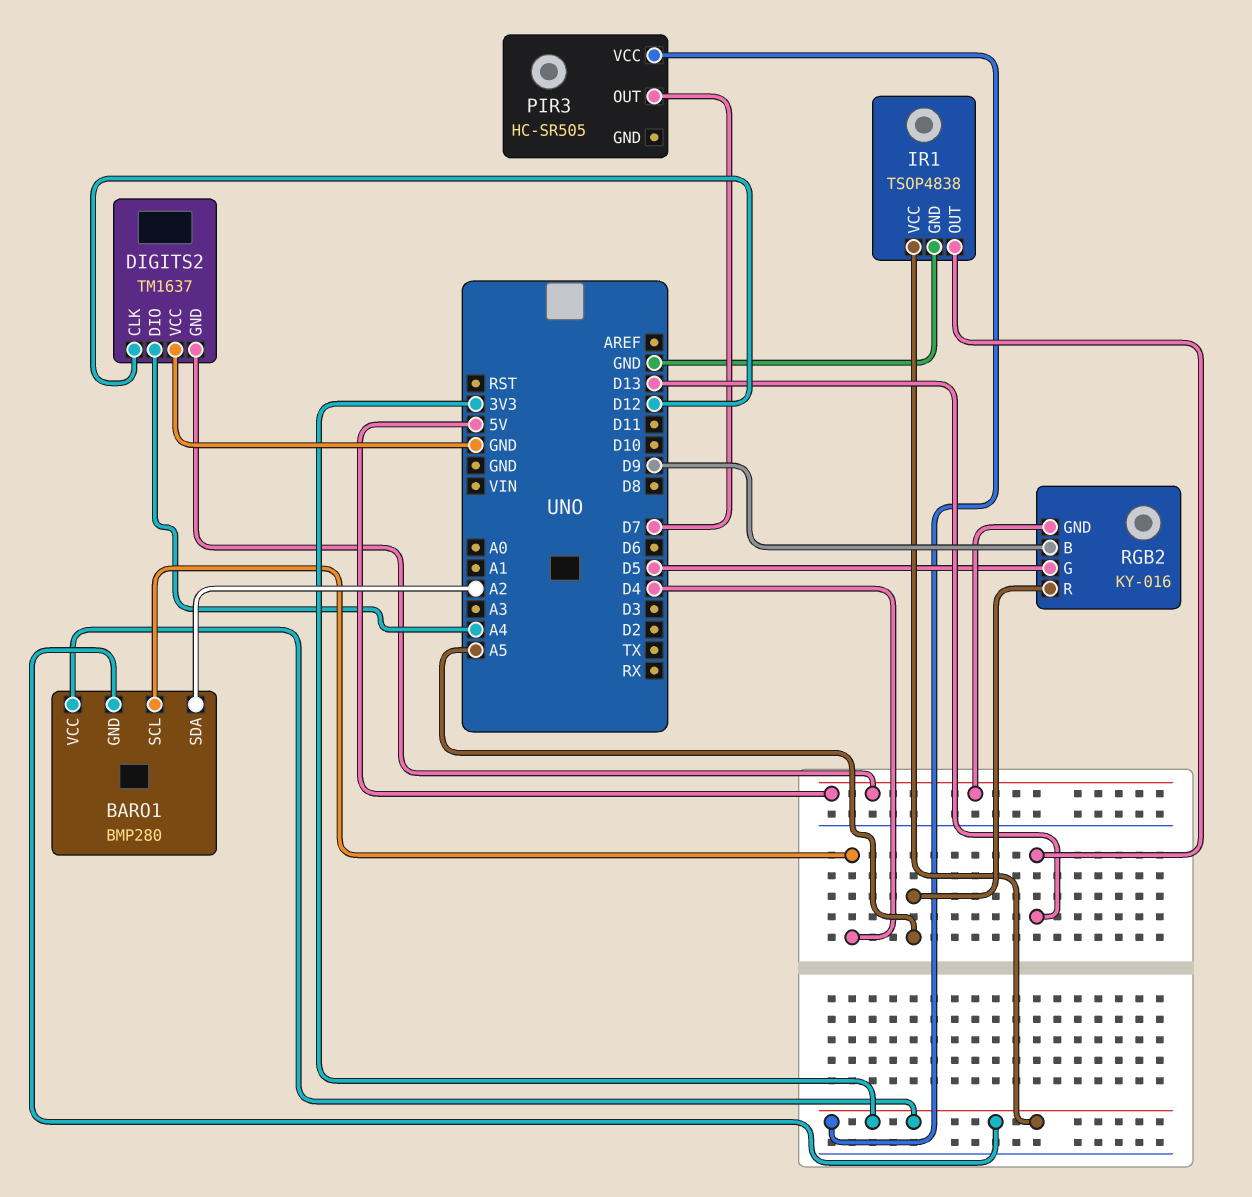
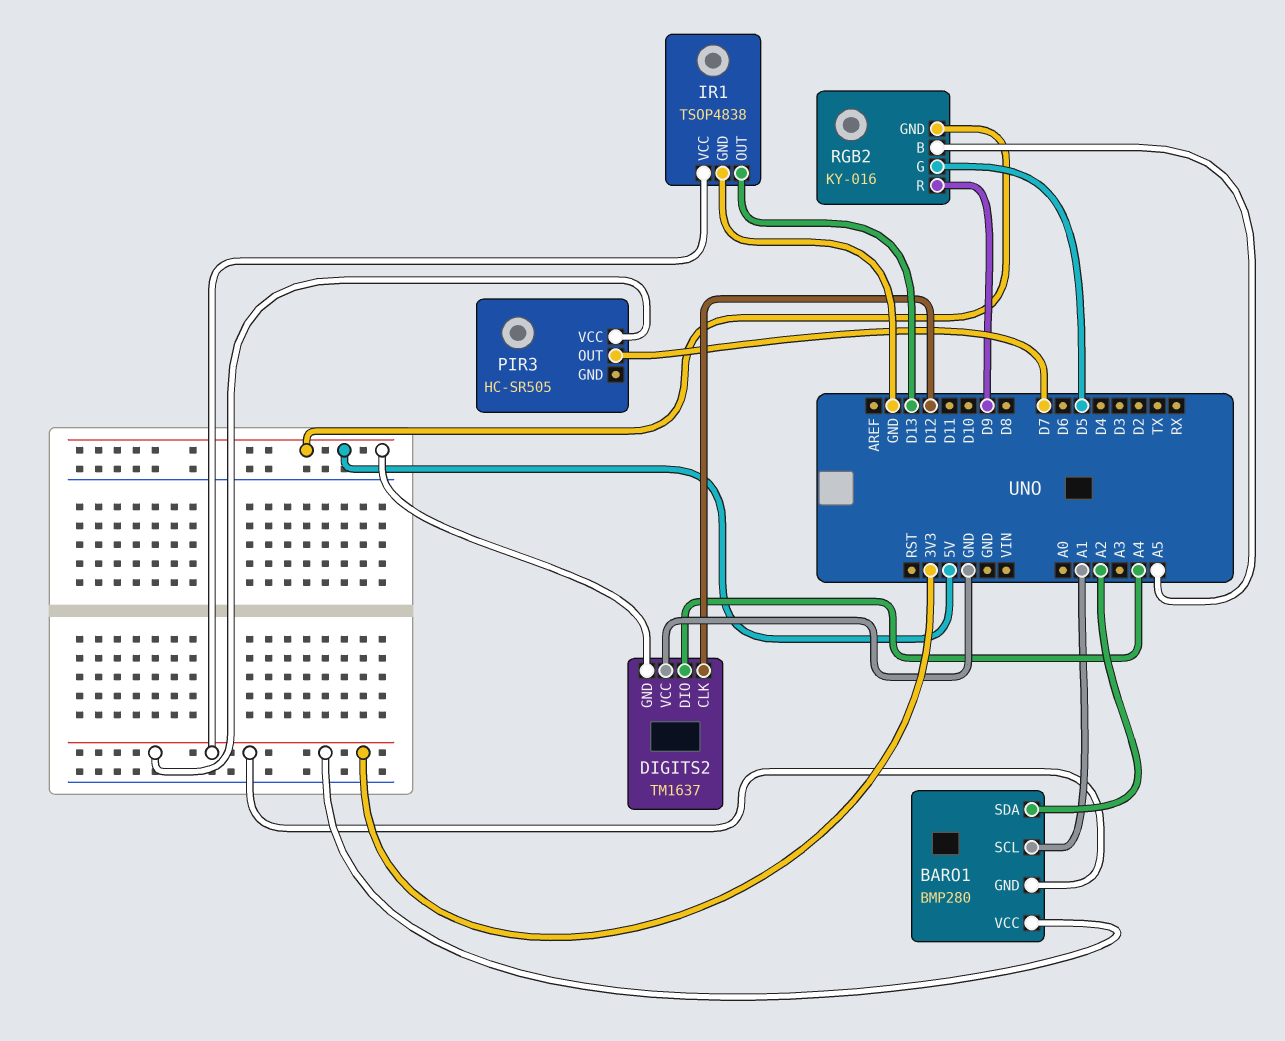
BARO1 pin SCL: D4 -> A1
RGB2 pin B: D9 -> A5
RGB2 pin R: A5 -> D9

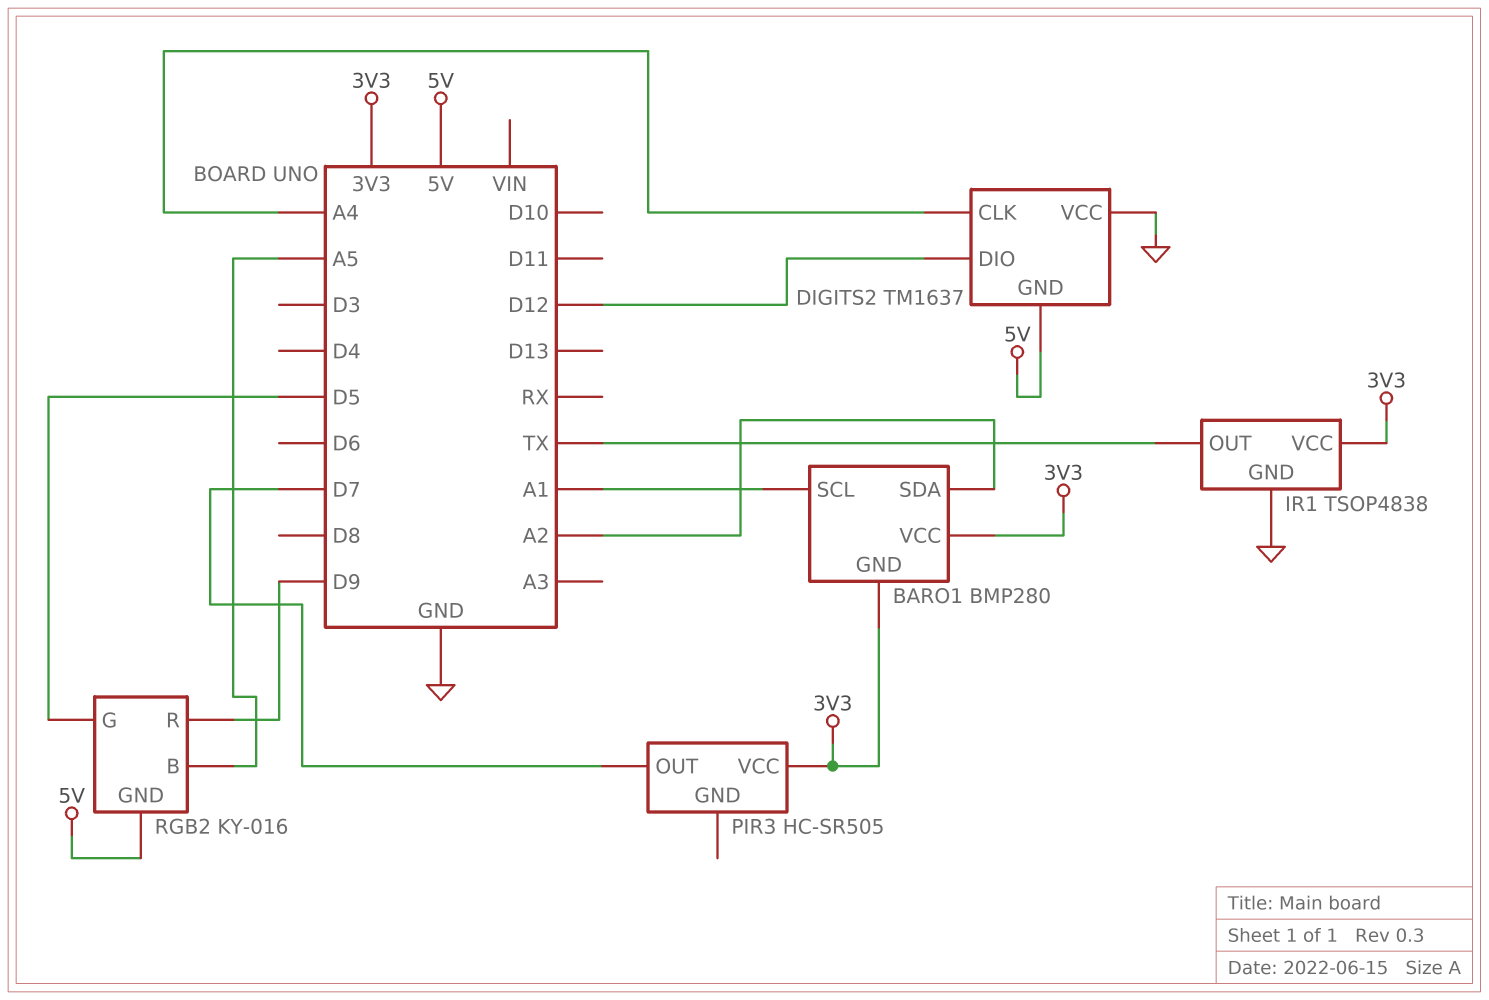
DIGITS2 pin CLK: D12 -> A4
DIGITS2 pin DIO: A4 -> D12
IR1 pin OUT: D13 -> TX

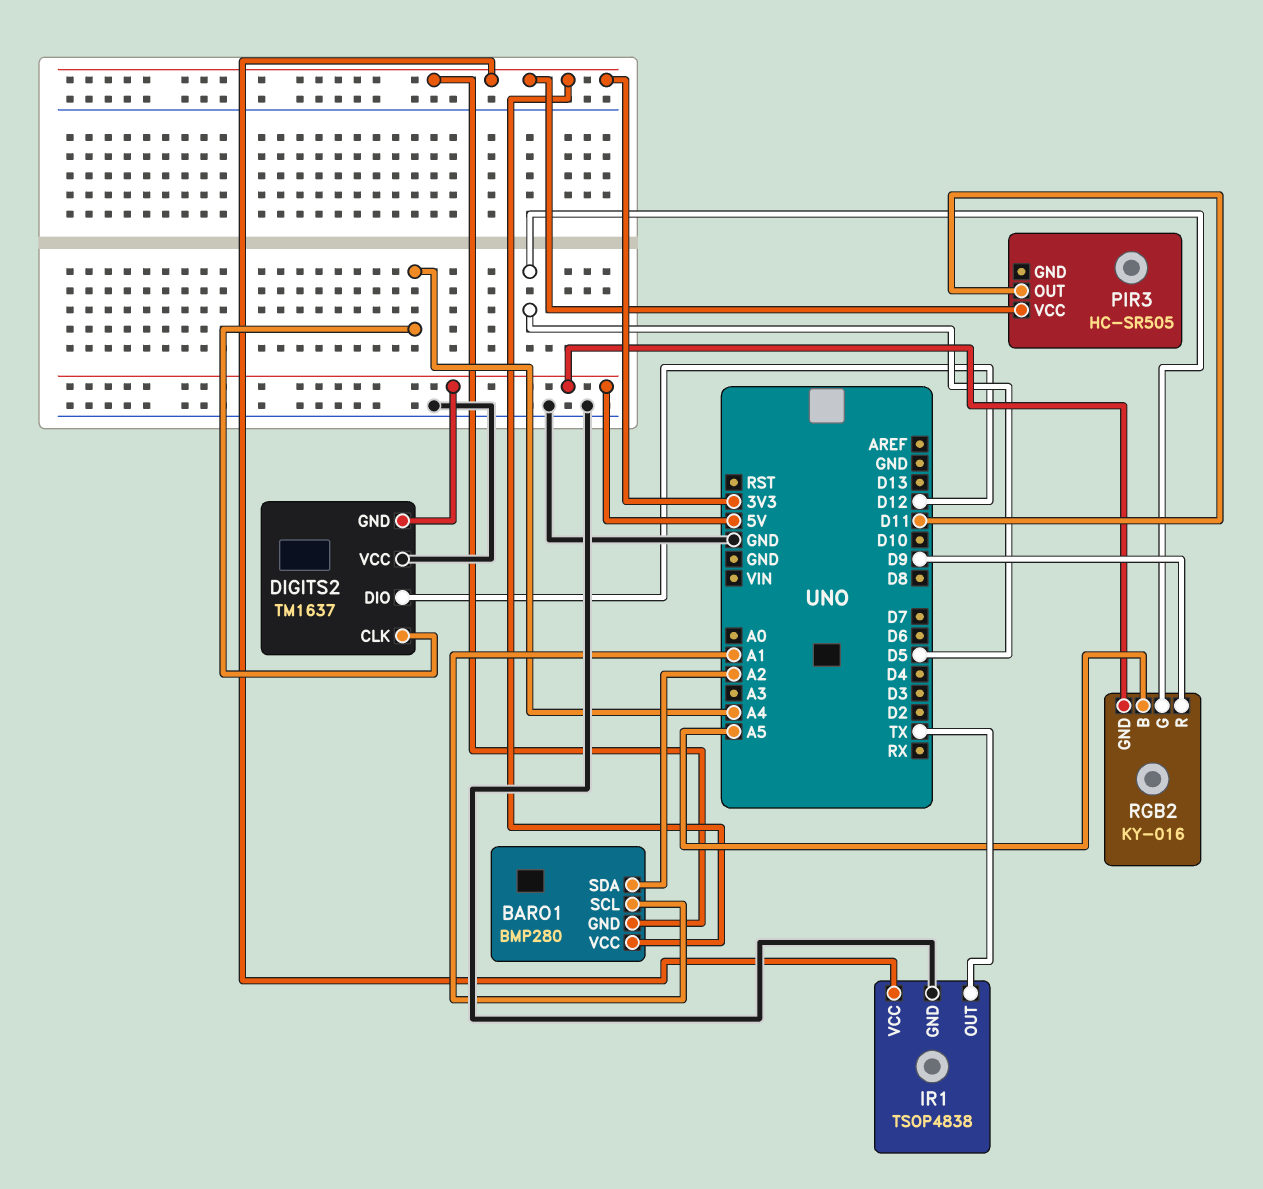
PIR3 pin OUT: D7 -> D11

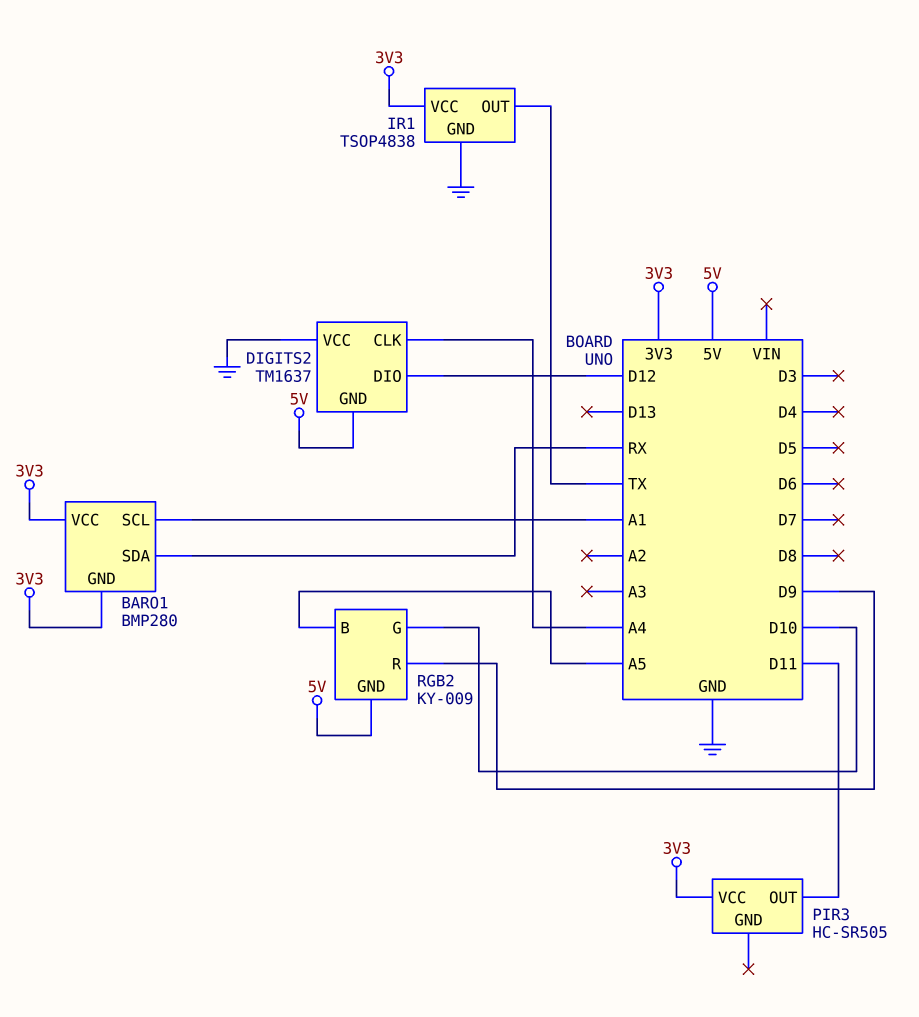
BARO1 pin SDA: A2 -> RX
RGB2: KY-016 -> KY-009
RGB2 pin G: D5 -> D10

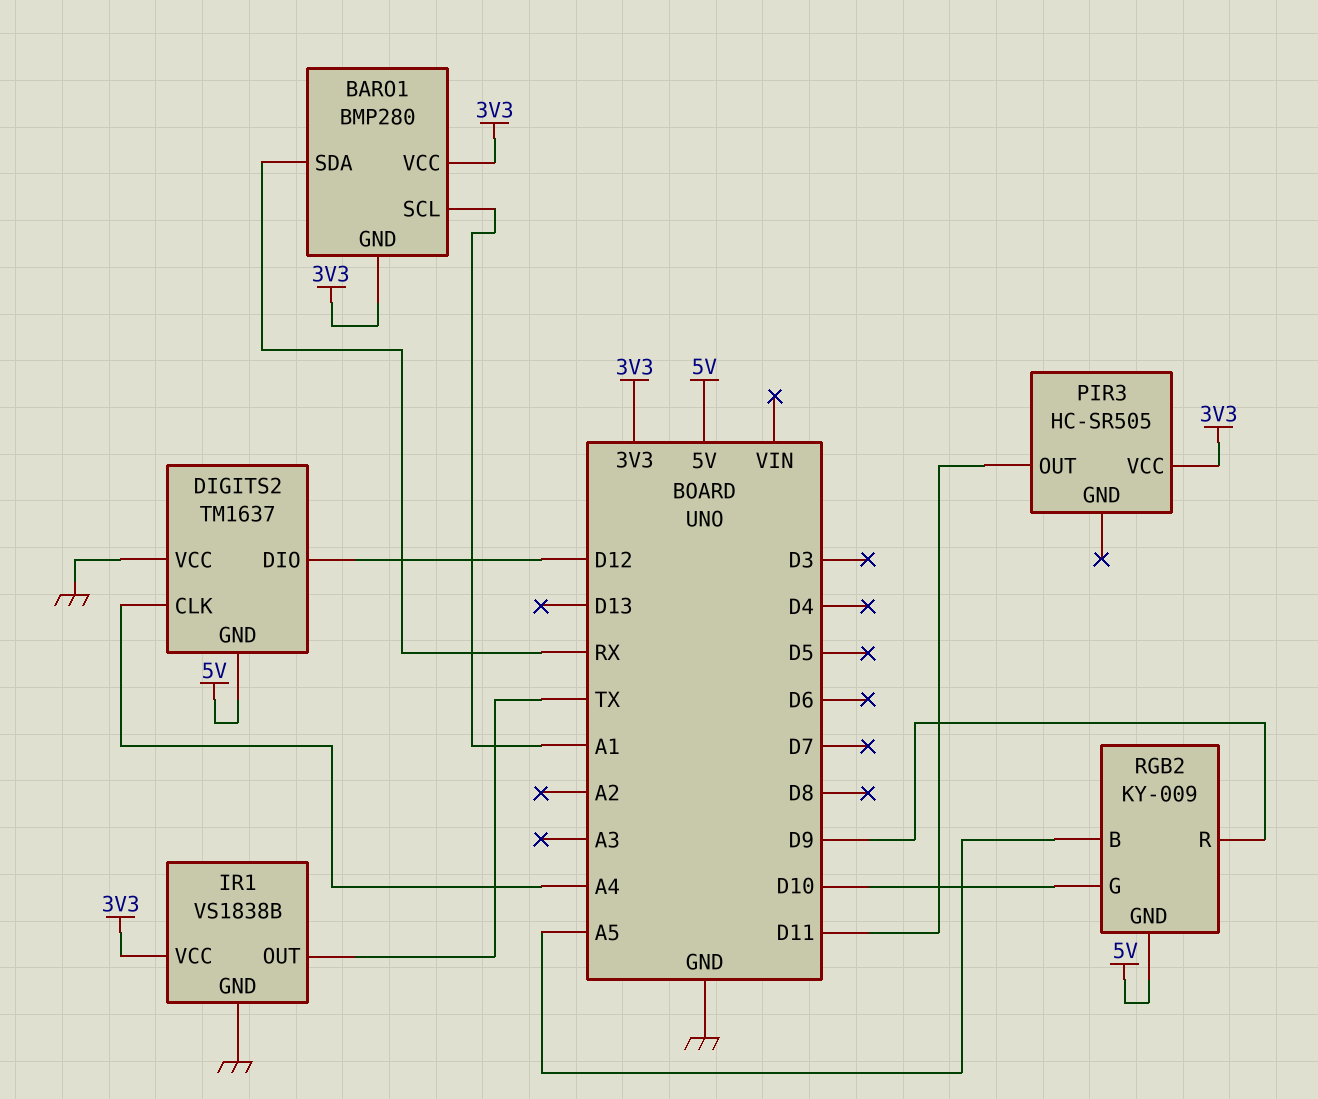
IR1: TSOP4838 -> VS1838B

